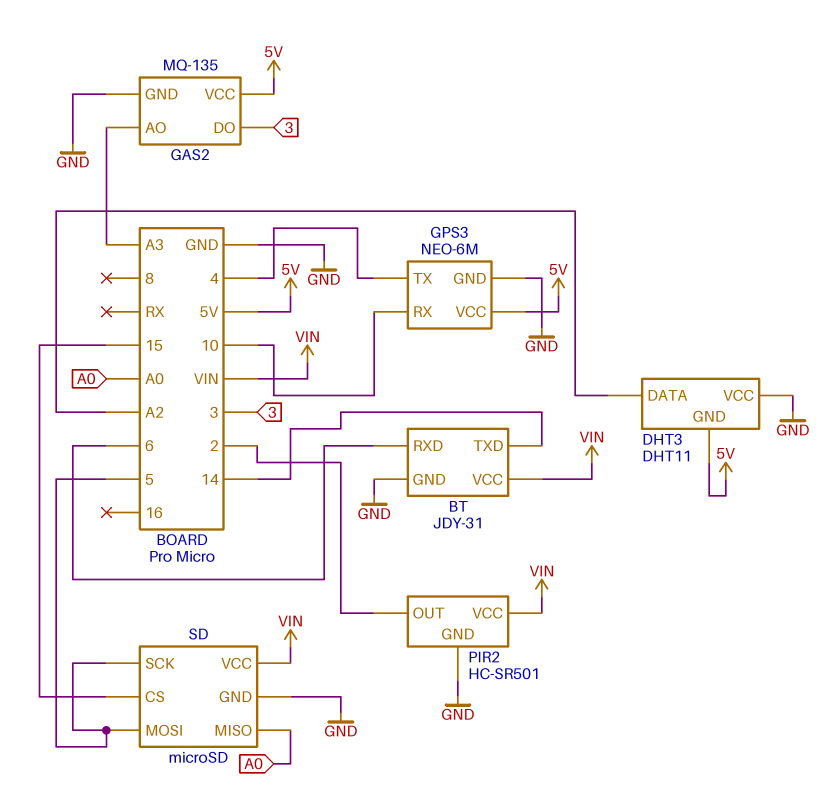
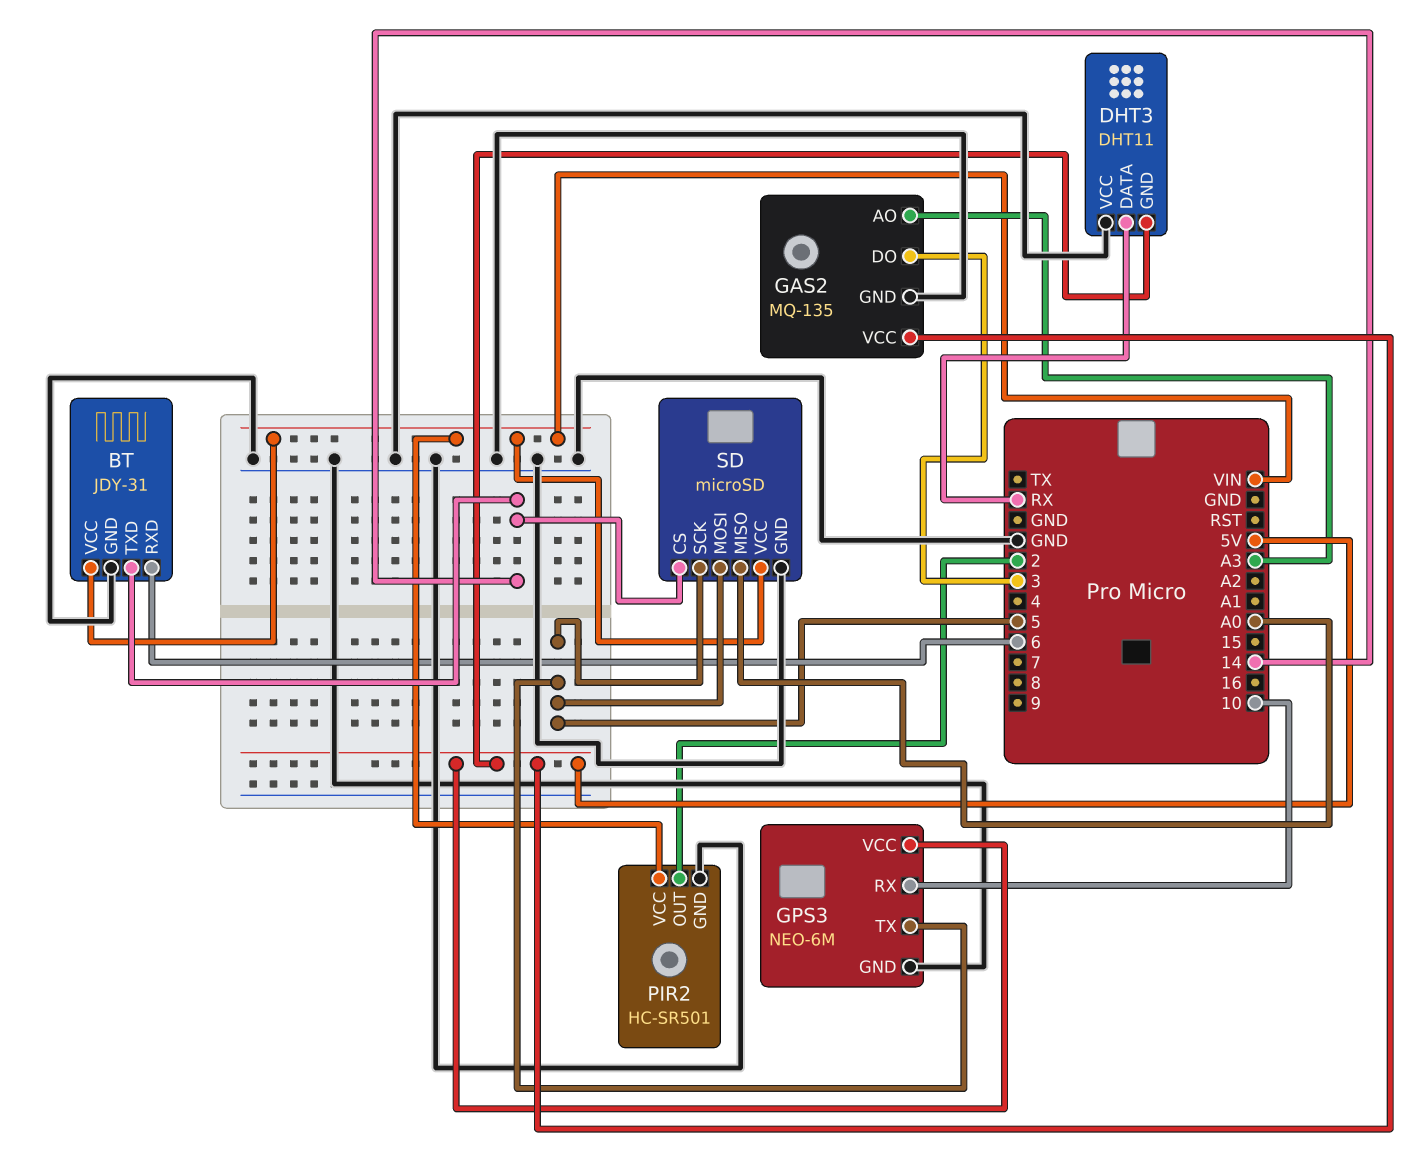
DHT3 pin DATA: A2 -> RX
GPS3 pin TX: 4 -> 5
SD pin CS: 15 -> 14

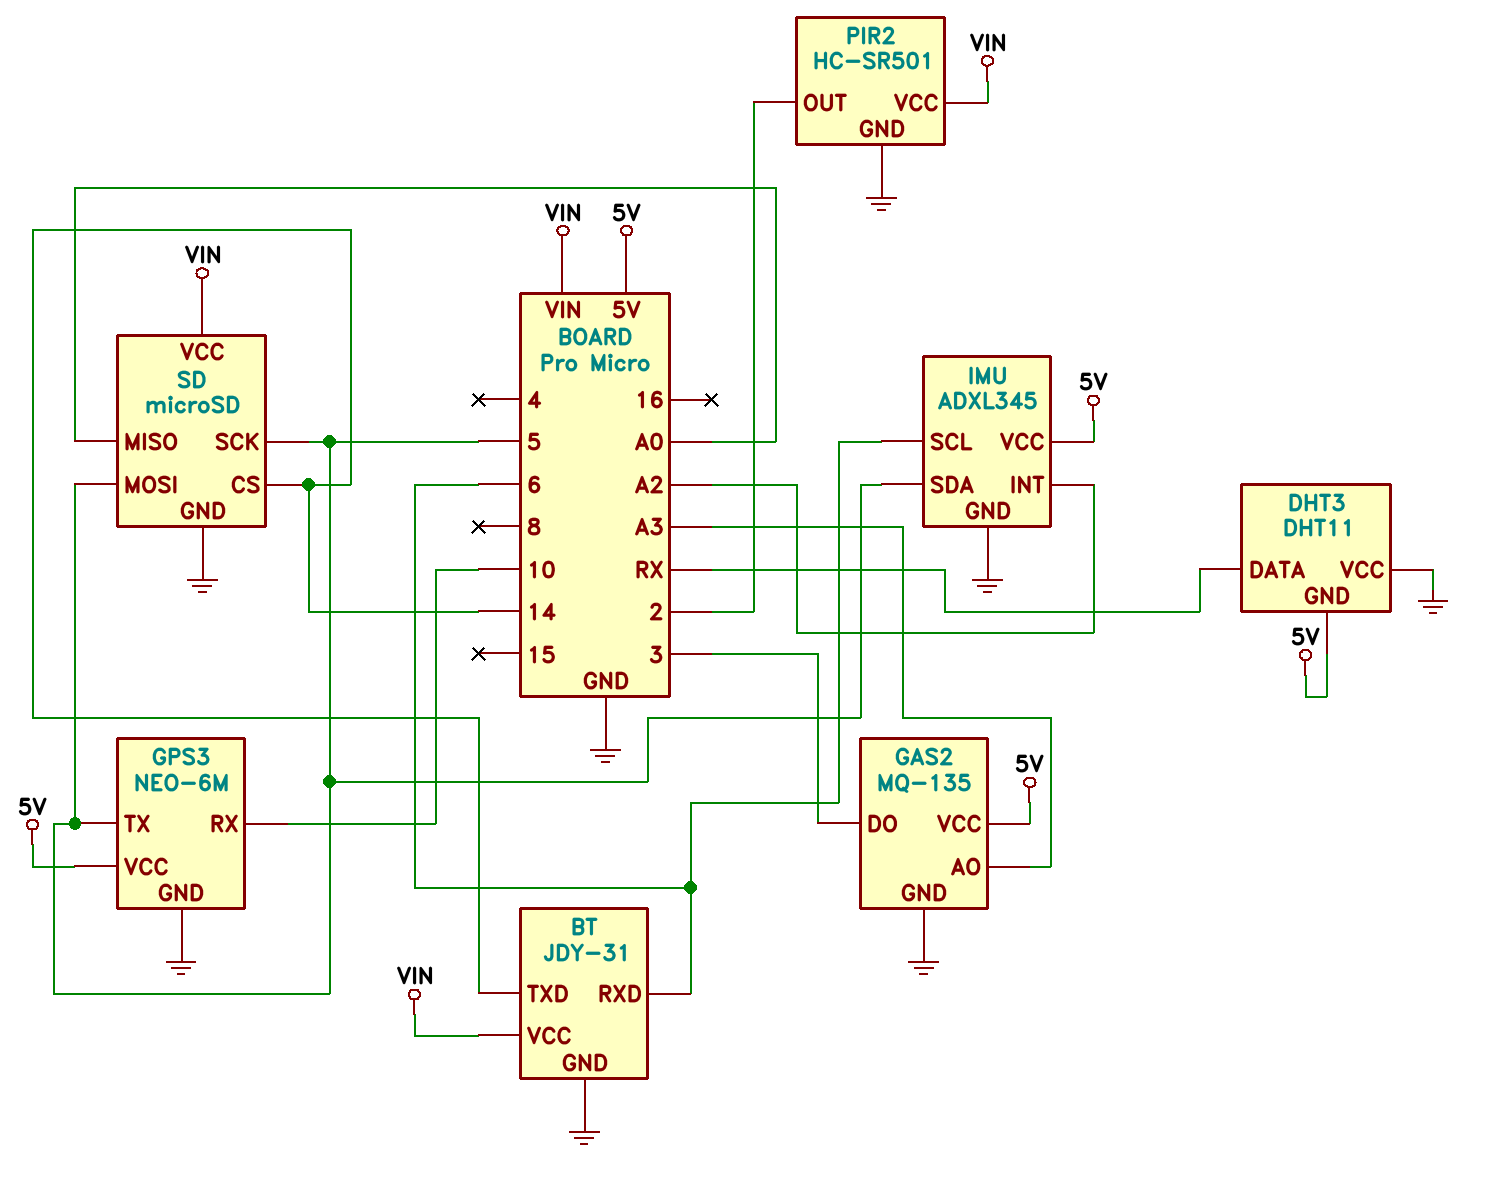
IMU: none -> ADXL345
IMU pin GND: none -> GND
IMU pin INT: none -> A2
IMU pin SCL: none -> 6
IMU pin SDA: none -> 5
IMU pin VCC: none -> 5V

